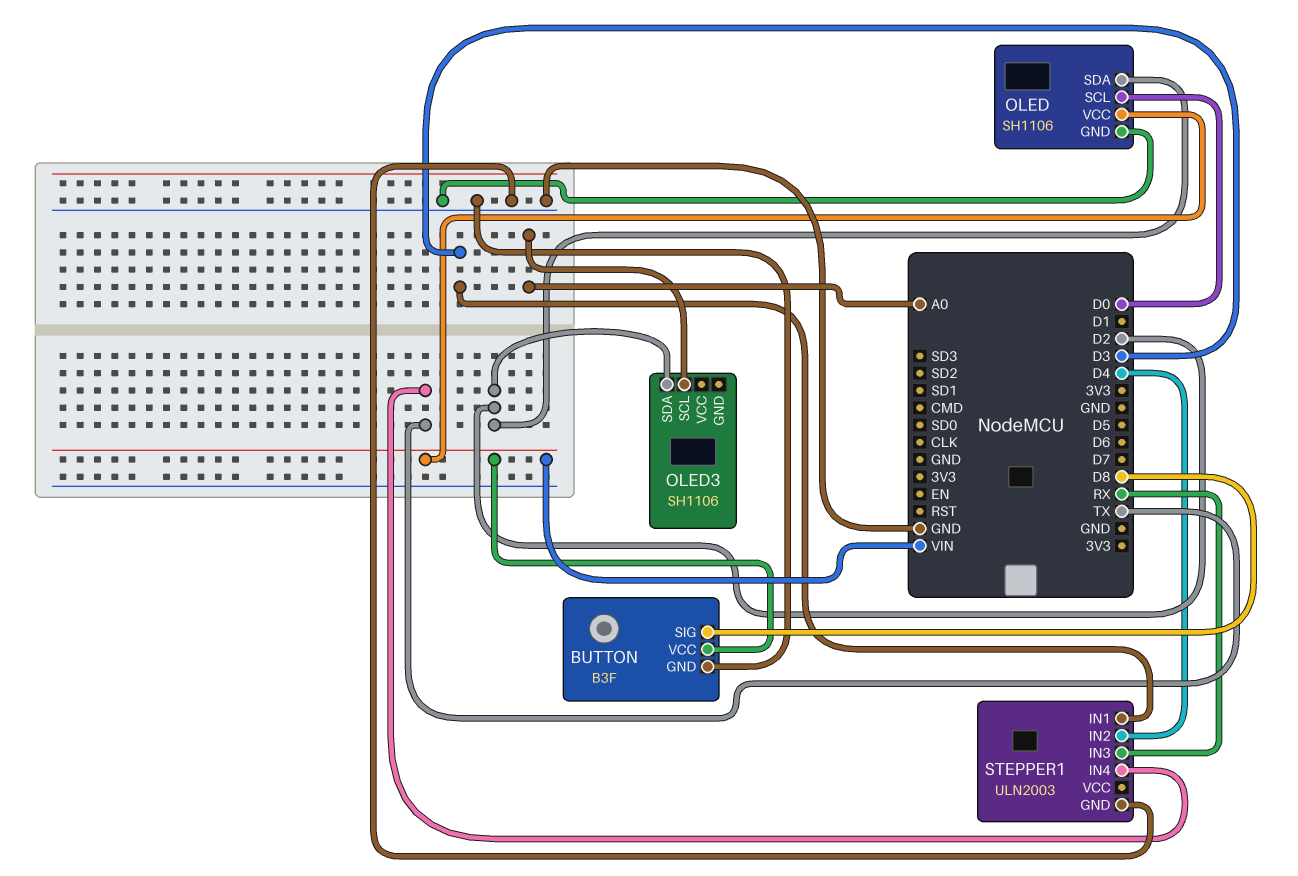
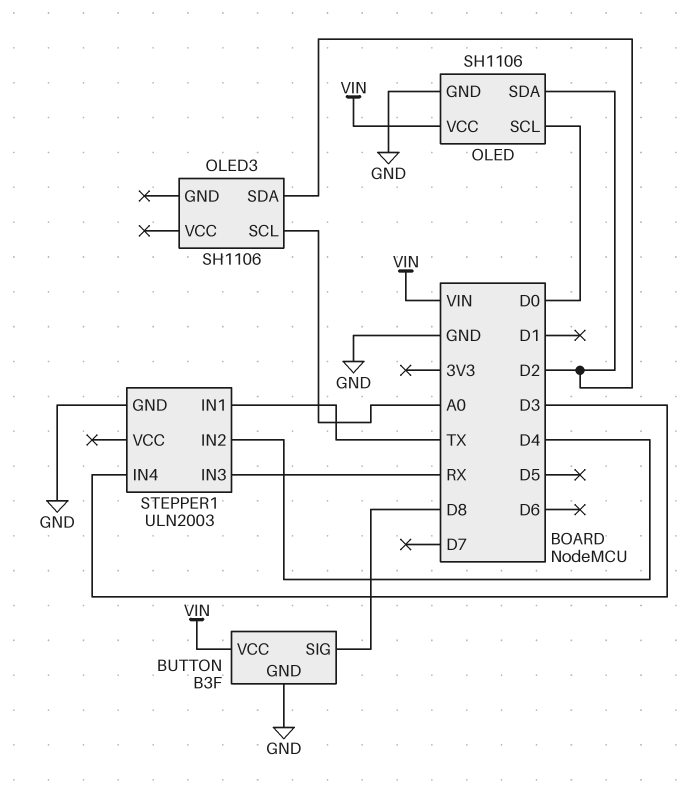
STEPPER1 pin IN1: D3 -> TX
STEPPER1 pin IN4: TX -> D3

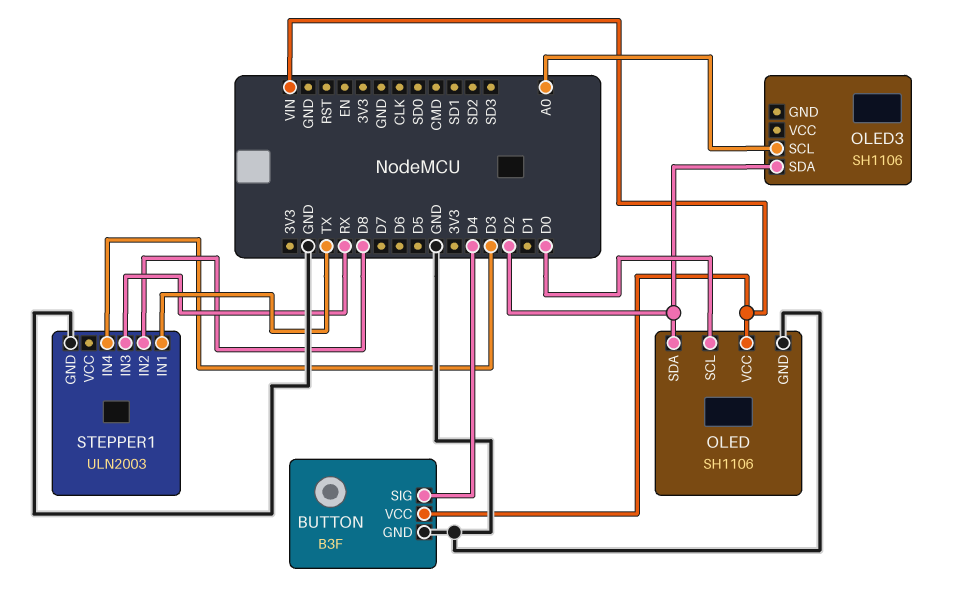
BUTTON pin SIG: D8 -> D4
STEPPER1 pin IN2: D4 -> D8

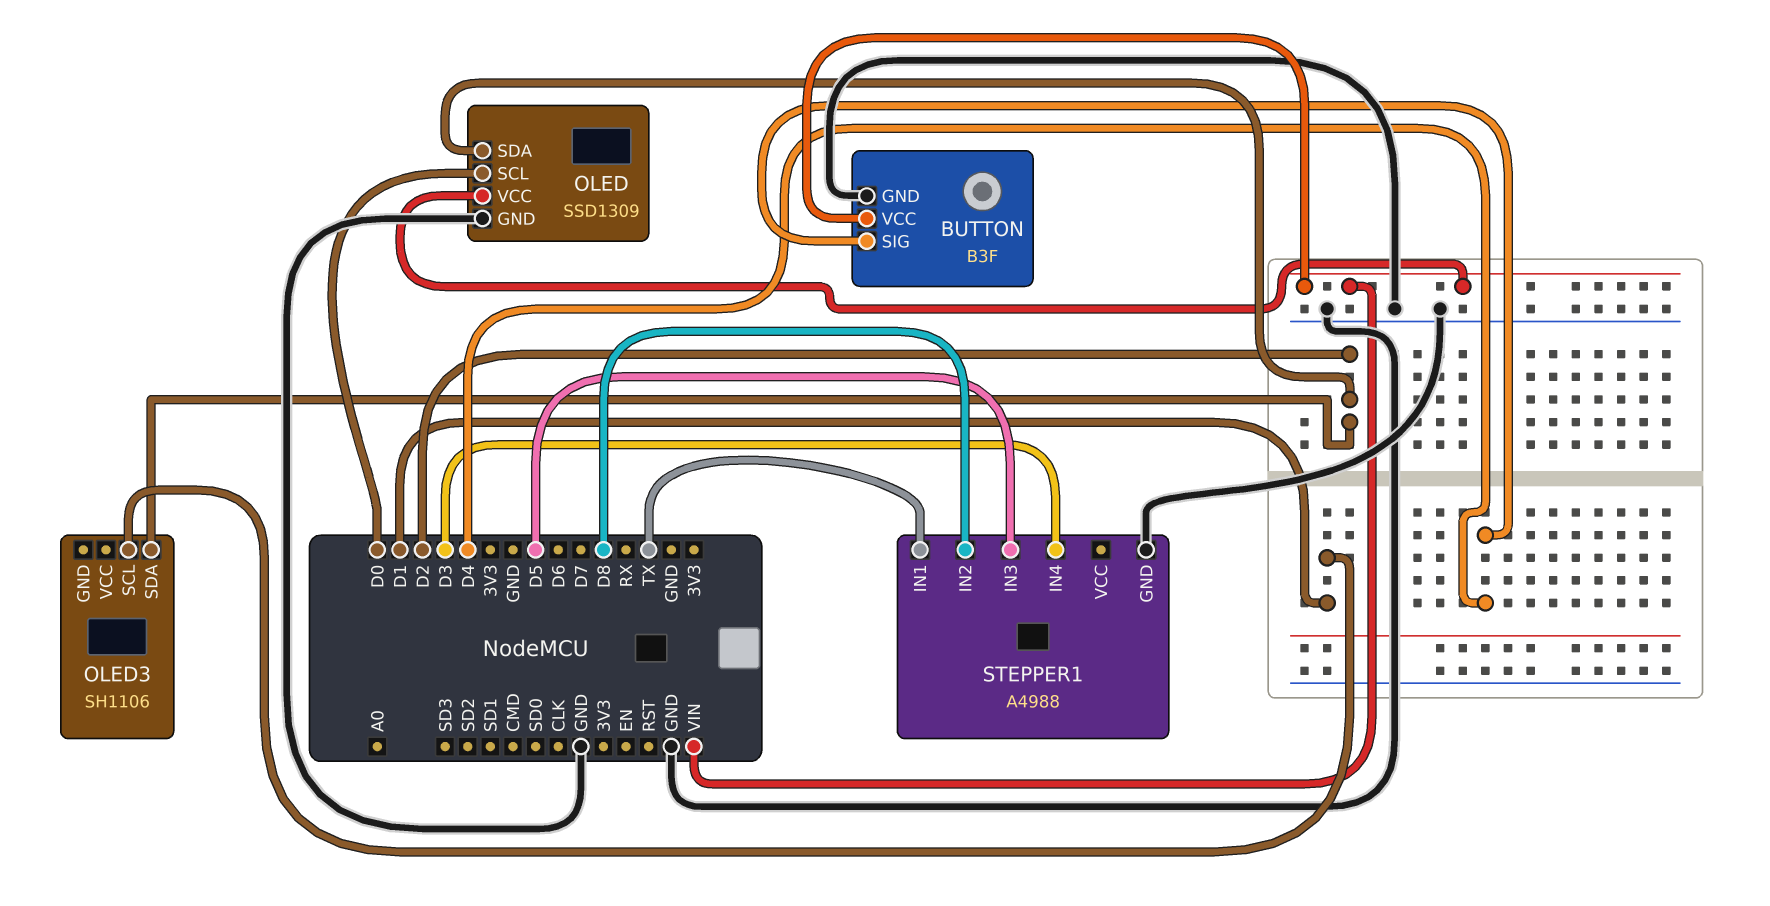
OLED: SH1106 -> SSD1309
OLED3 pin SCL: A0 -> D1
STEPPER1: ULN2003 -> A4988
STEPPER1 pin IN3: RX -> D5

